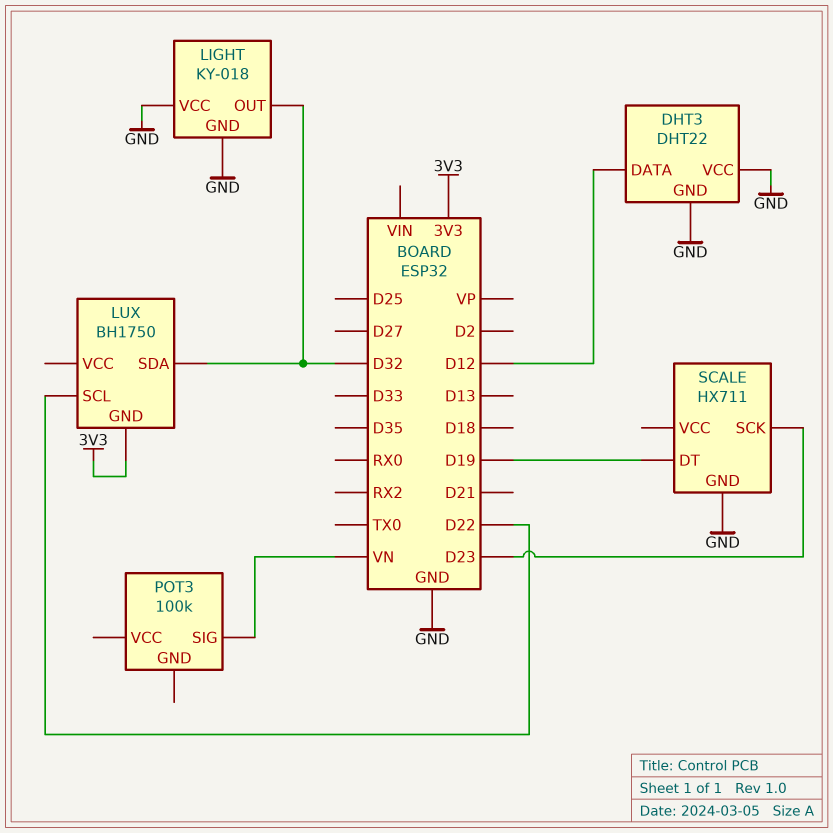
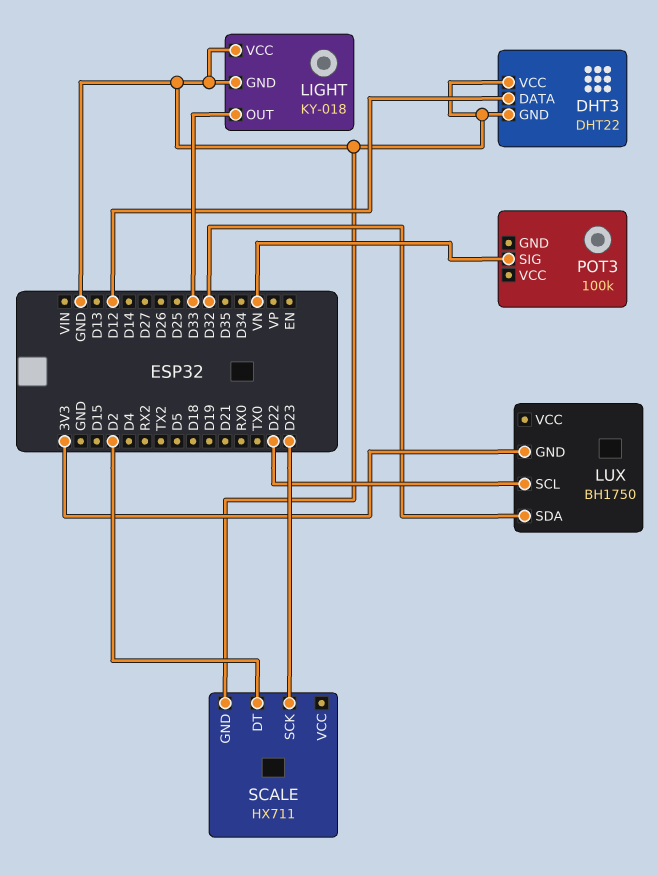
LIGHT pin OUT: D32 -> D33
SCALE pin DT: D19 -> D2

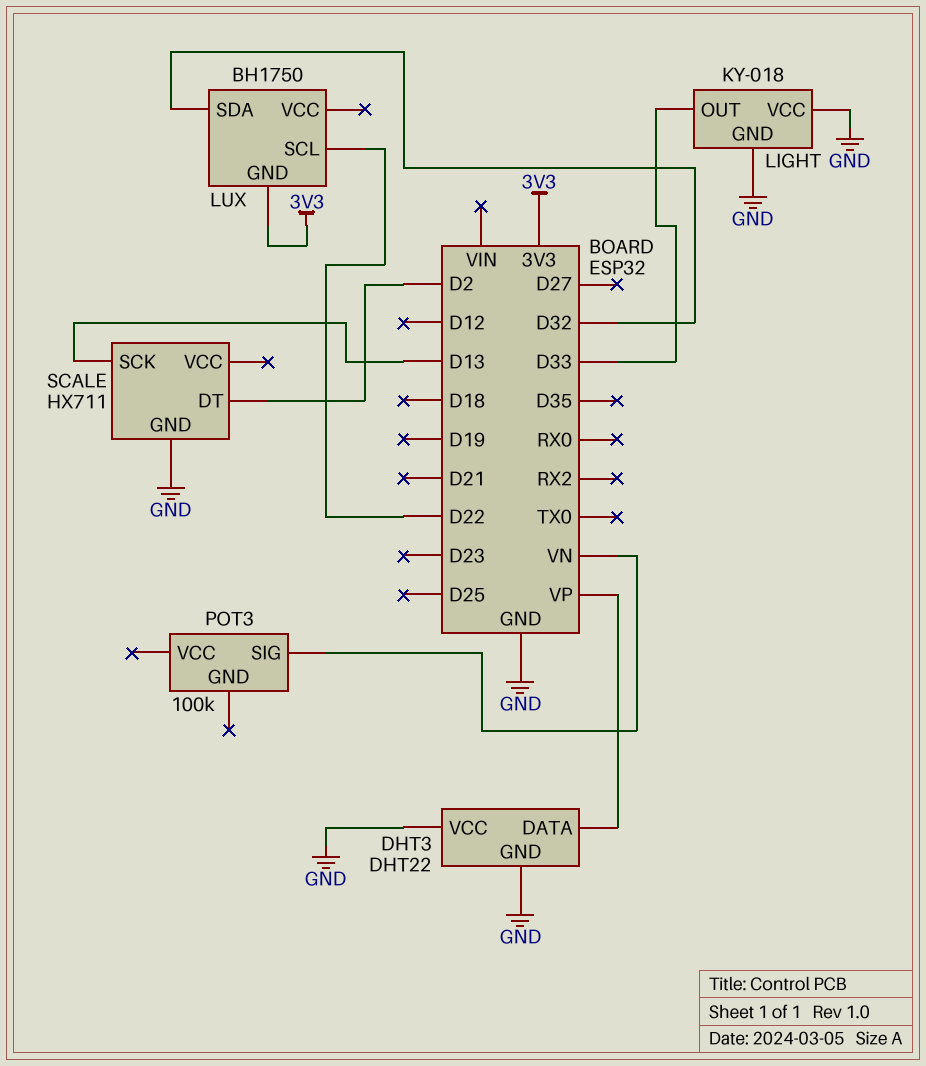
DHT3 pin DATA: D12 -> VP
SCALE pin SCK: D23 -> D13

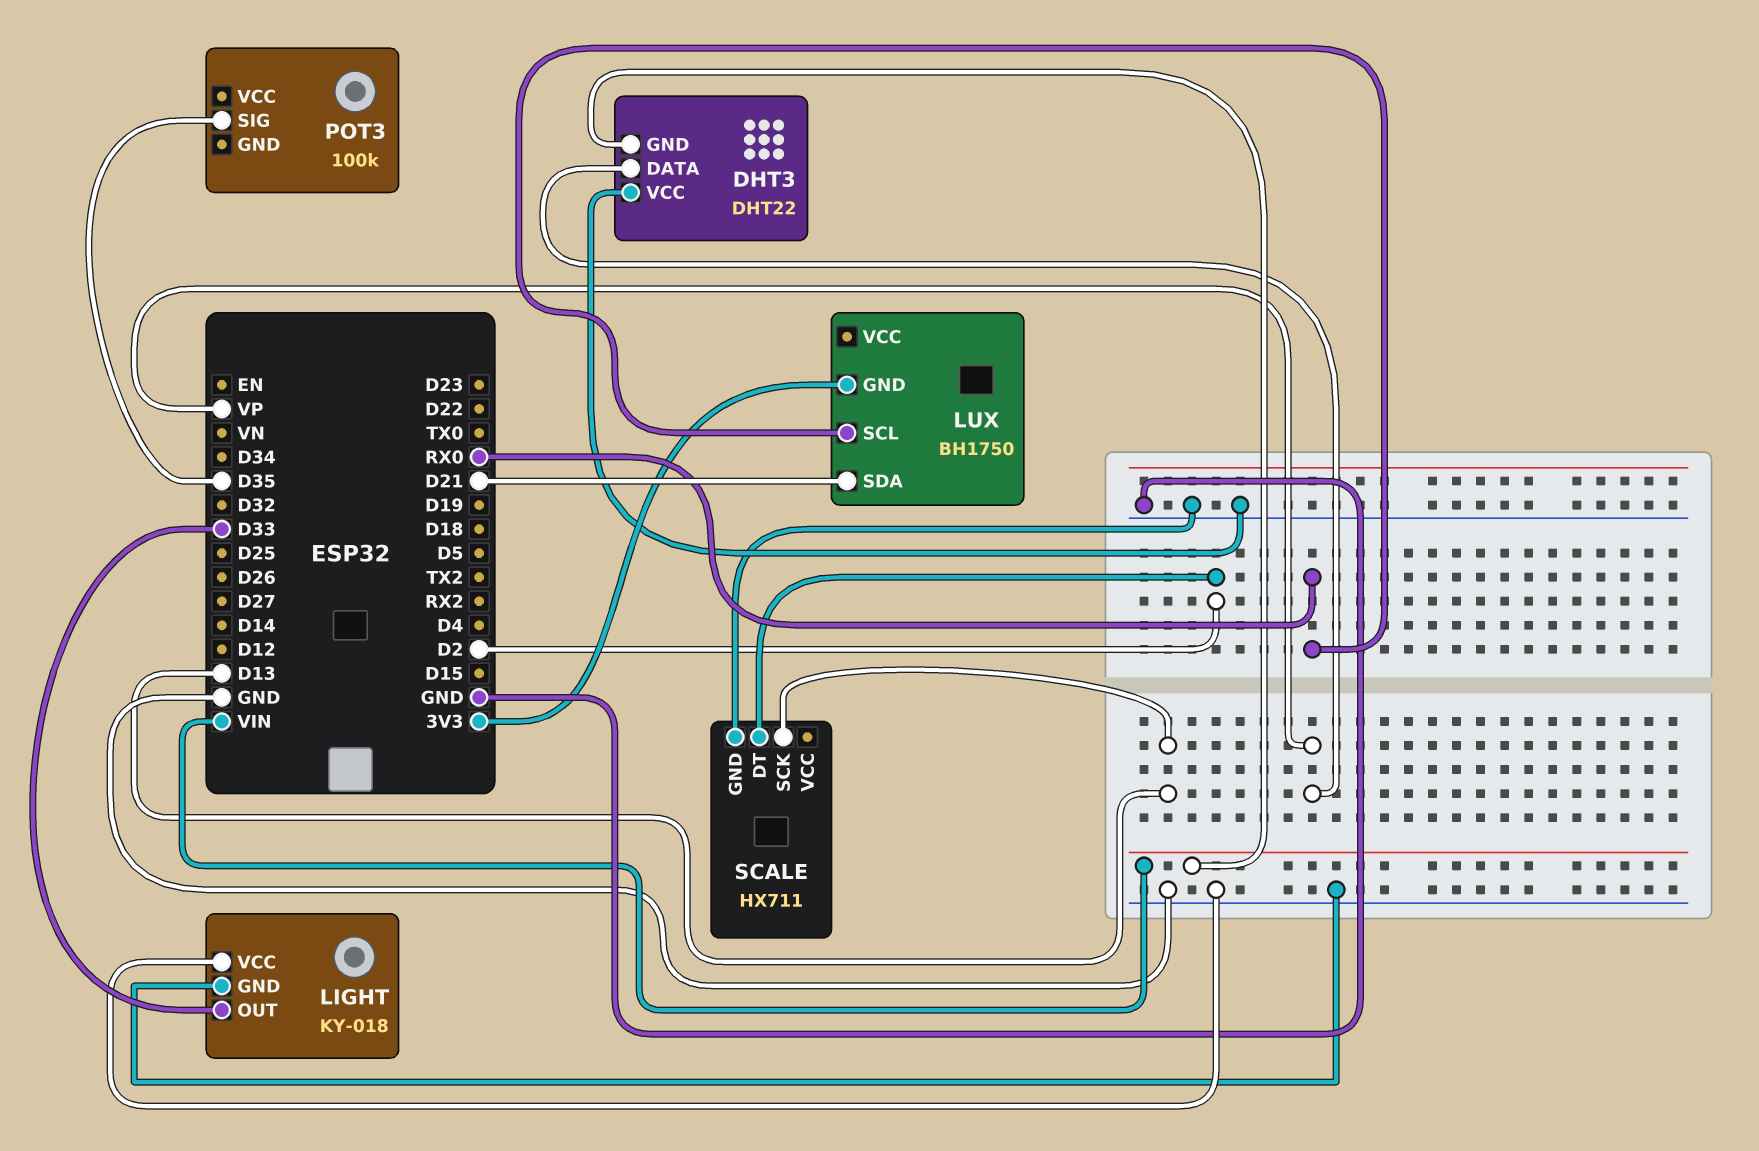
DHT3 pin GND: GND -> VIN
LUX pin SCL: D22 -> RX0
LUX pin SDA: D32 -> D21
POT3 pin SIG: VN -> D35

